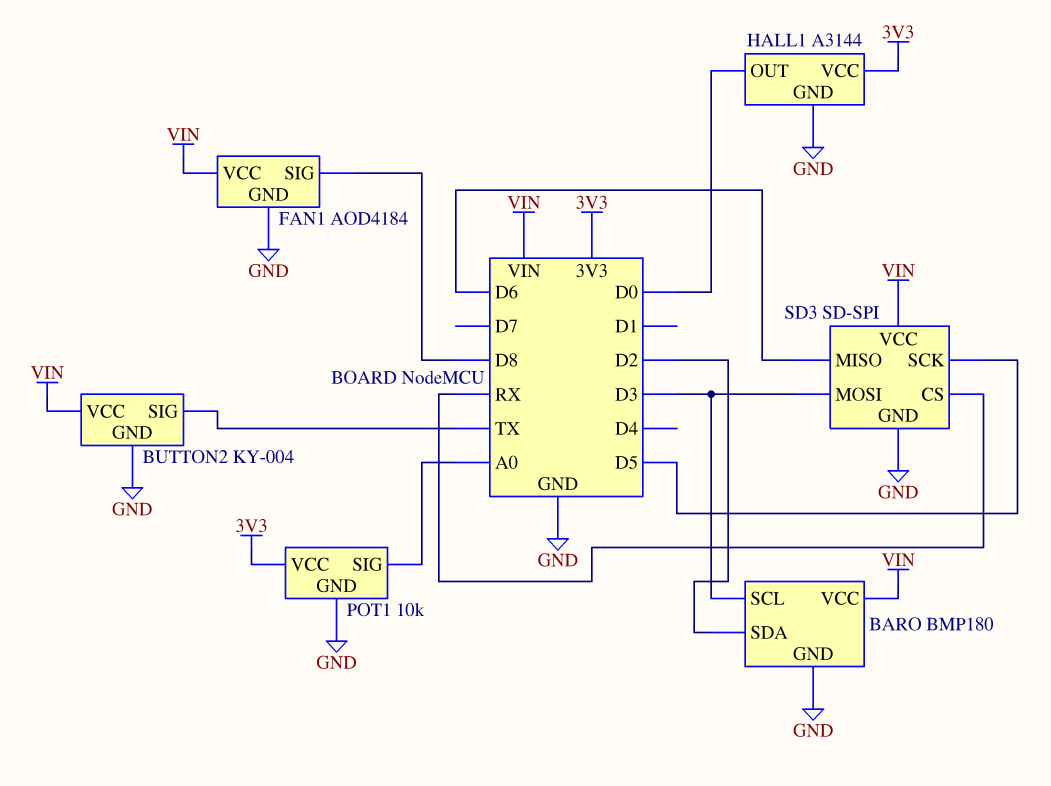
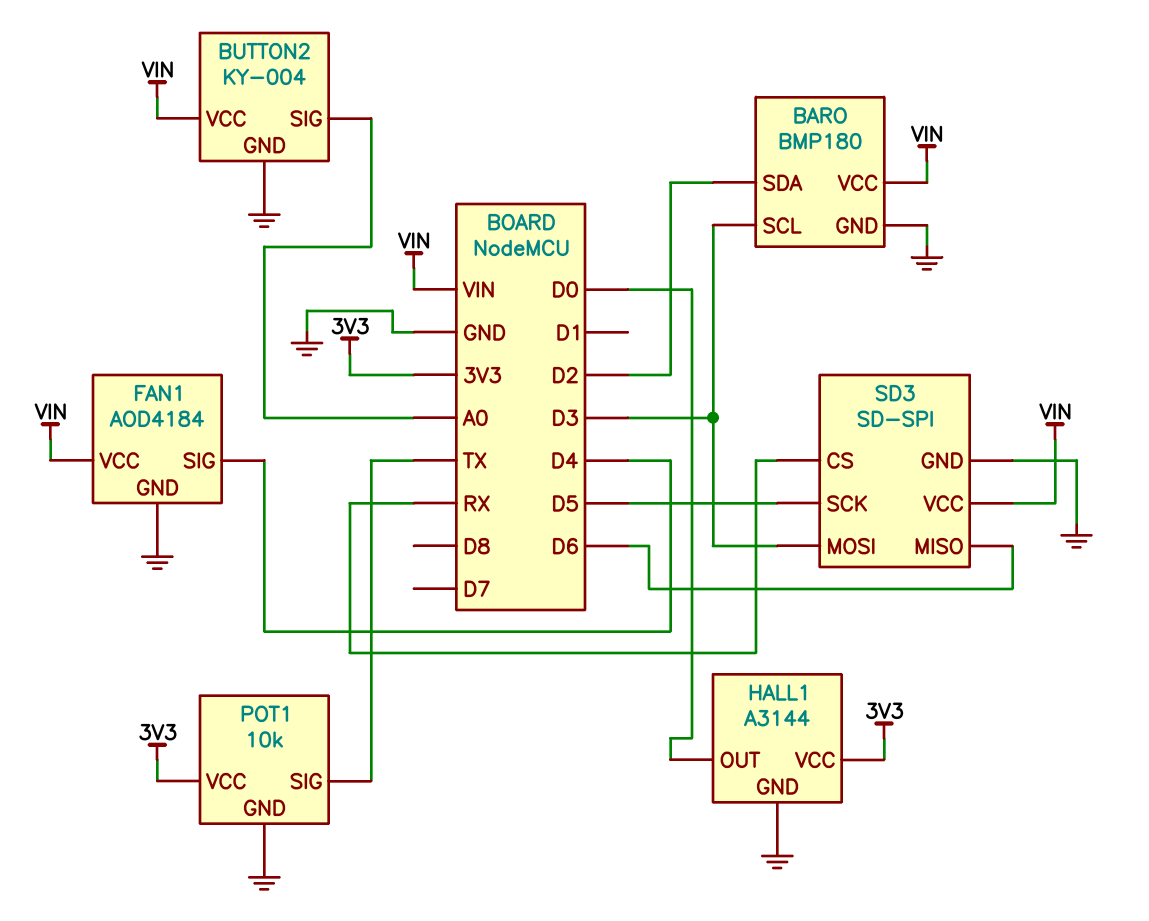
BUTTON2 pin SIG: TX -> A0
FAN1 pin SIG: D8 -> D4
POT1 pin SIG: A0 -> TX

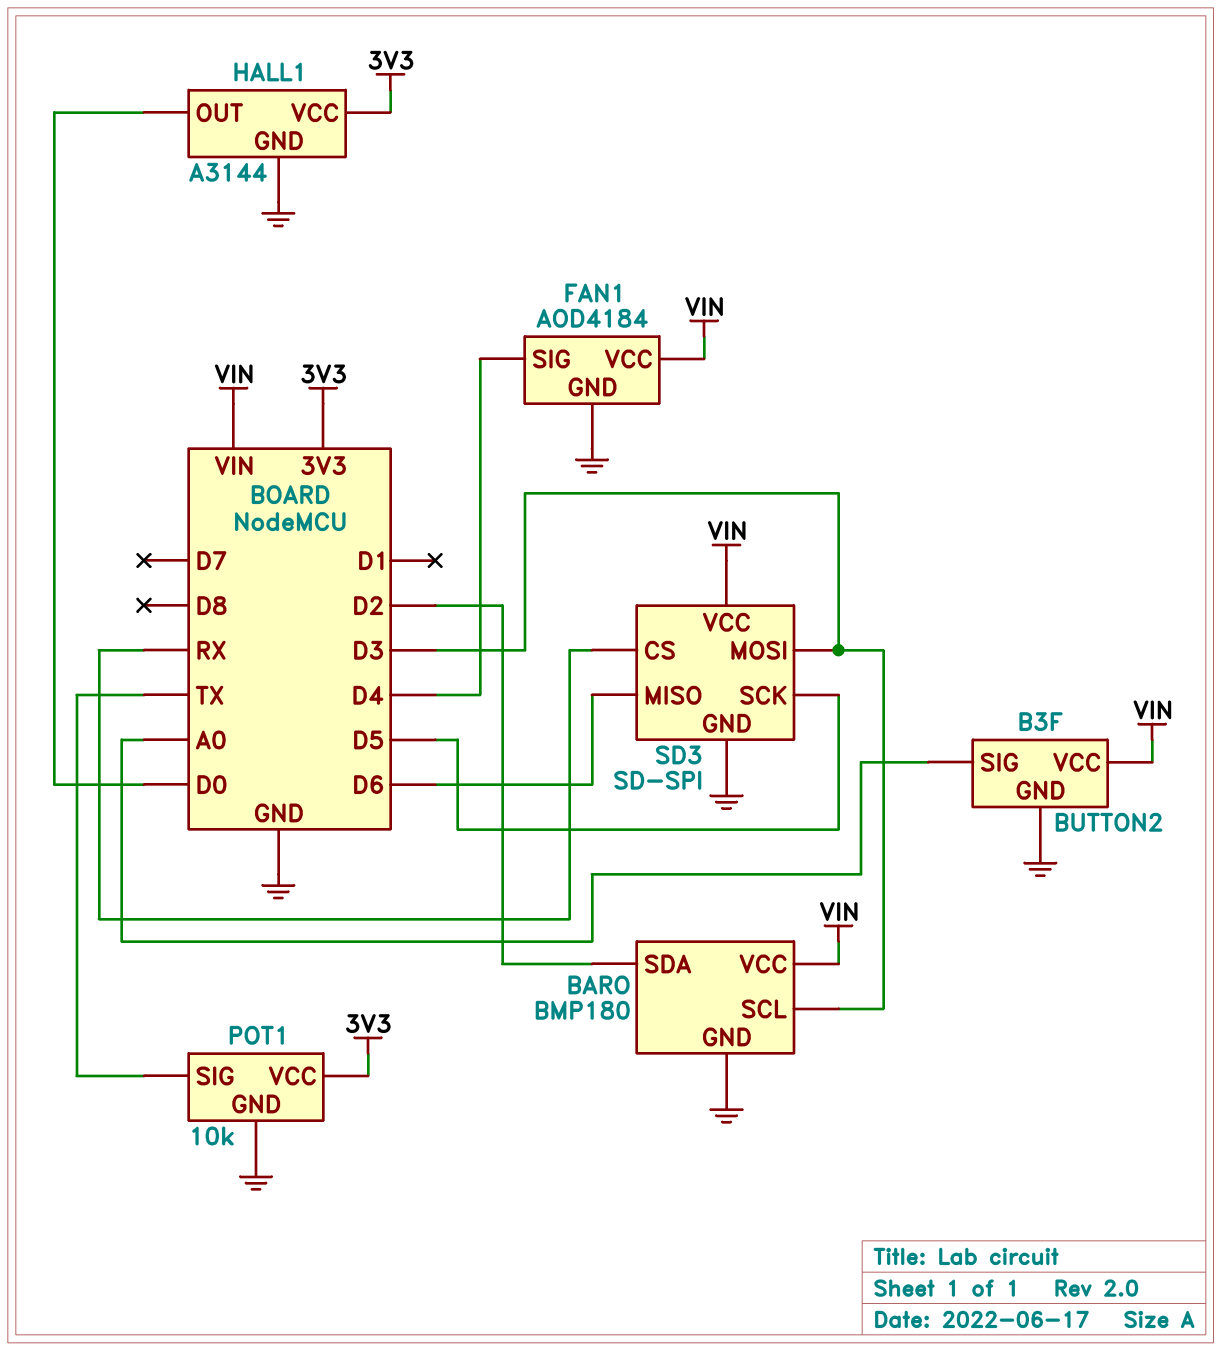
BUTTON2: KY-004 -> B3F

